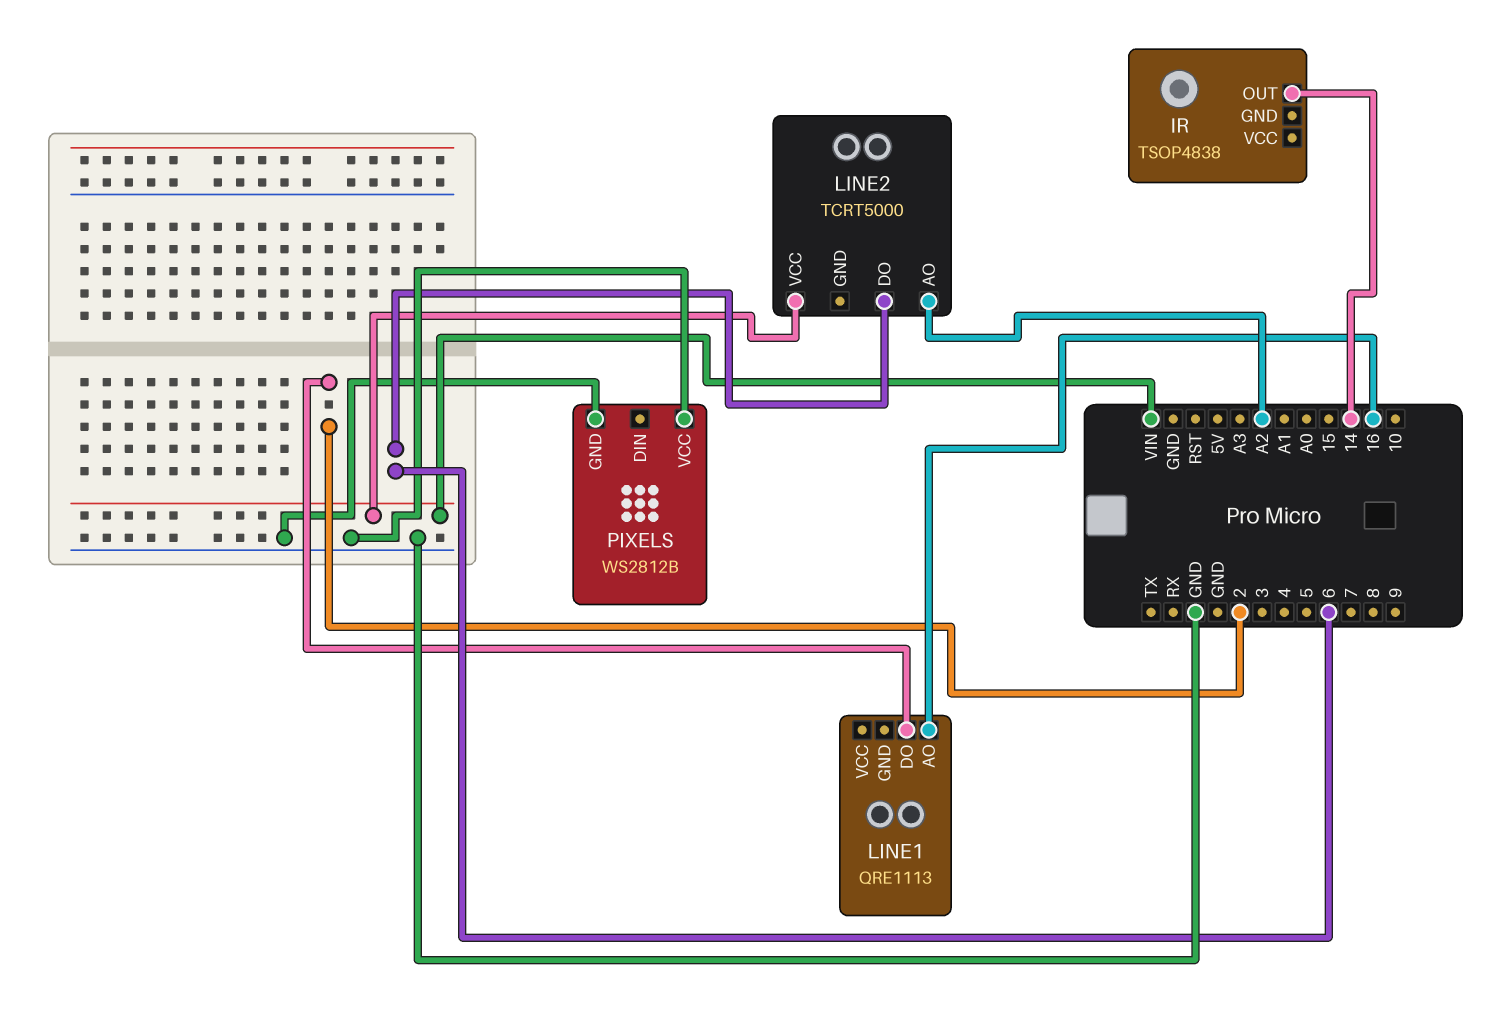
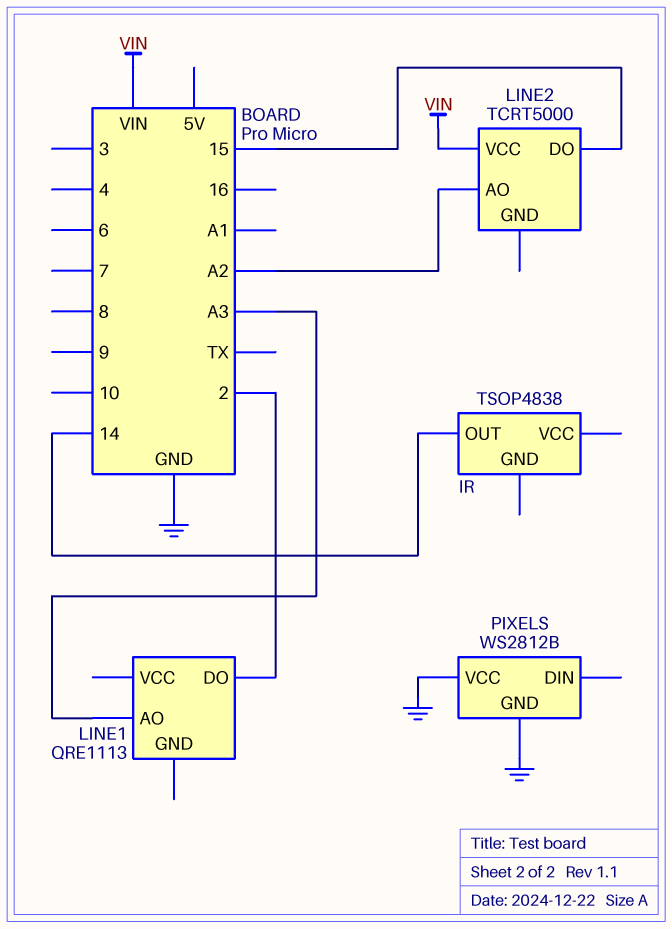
LINE1 pin AO: 16 -> A3
LINE2 pin DO: 6 -> 15

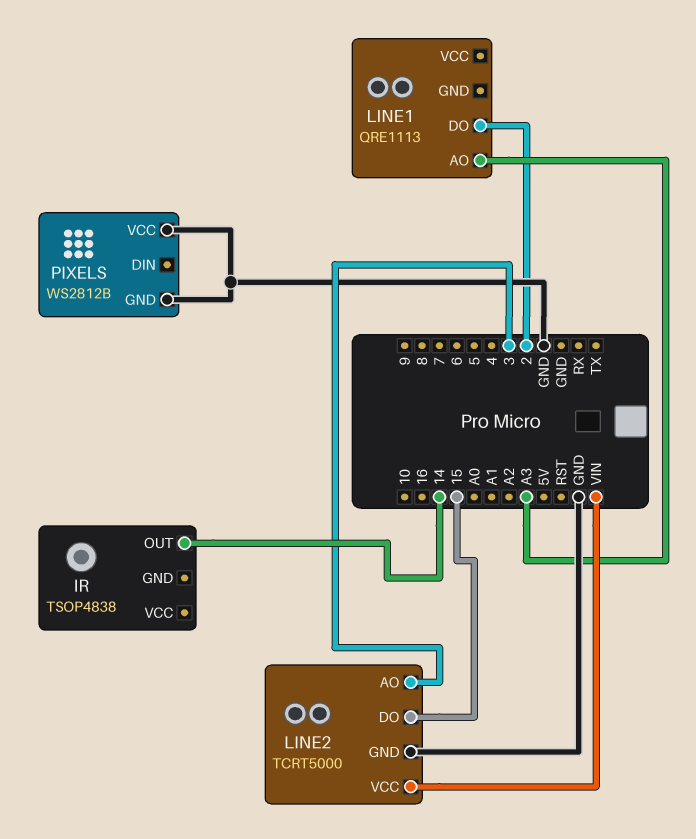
LINE2 pin AO: A2 -> 3
LINE2 pin GND: none -> GND

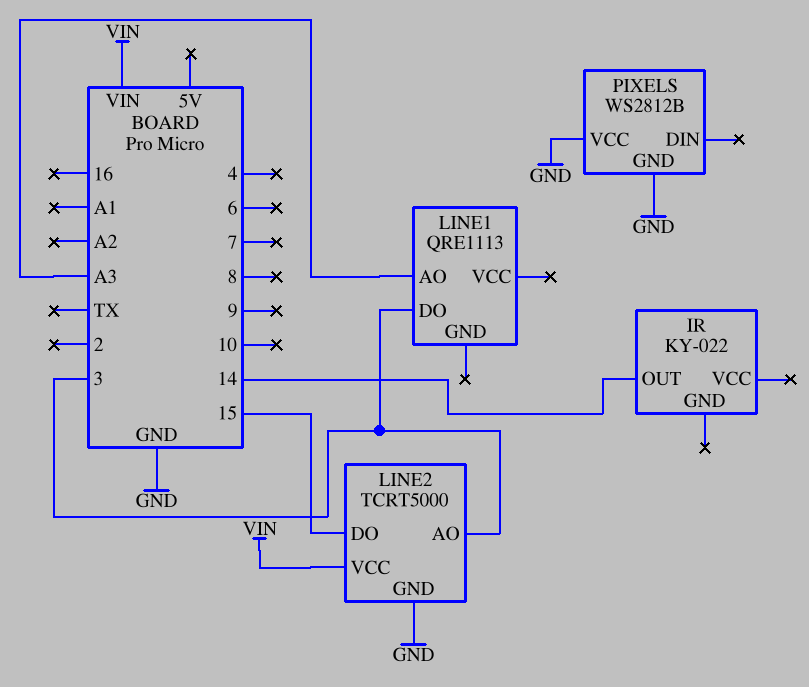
IR: TSOP4838 -> KY-022
LINE1 pin DO: 2 -> 3

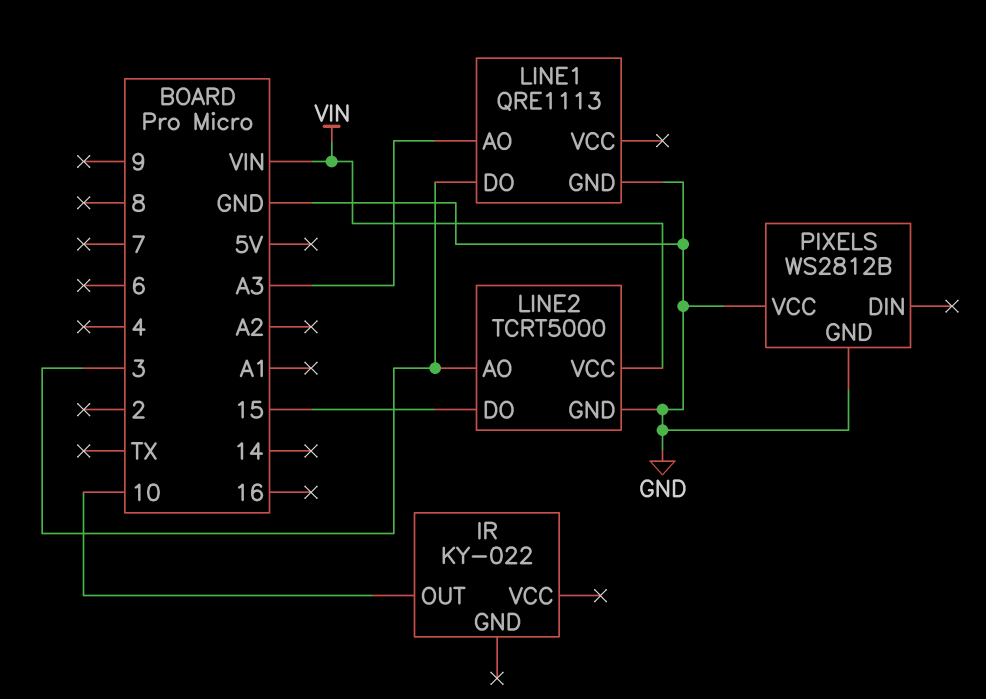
IR pin OUT: 14 -> 10
LINE1 pin GND: none -> GND

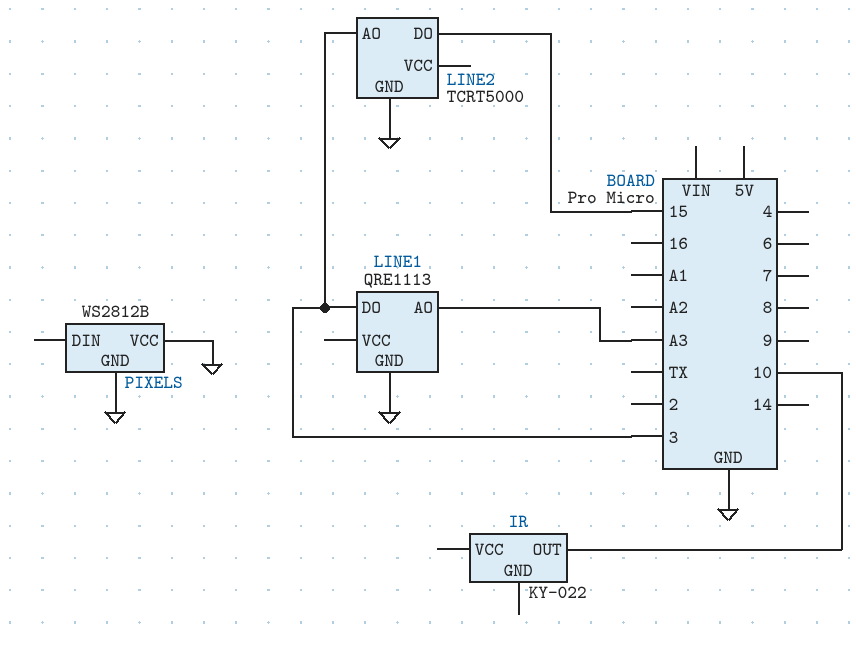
LINE2 pin VCC: VIN -> none

